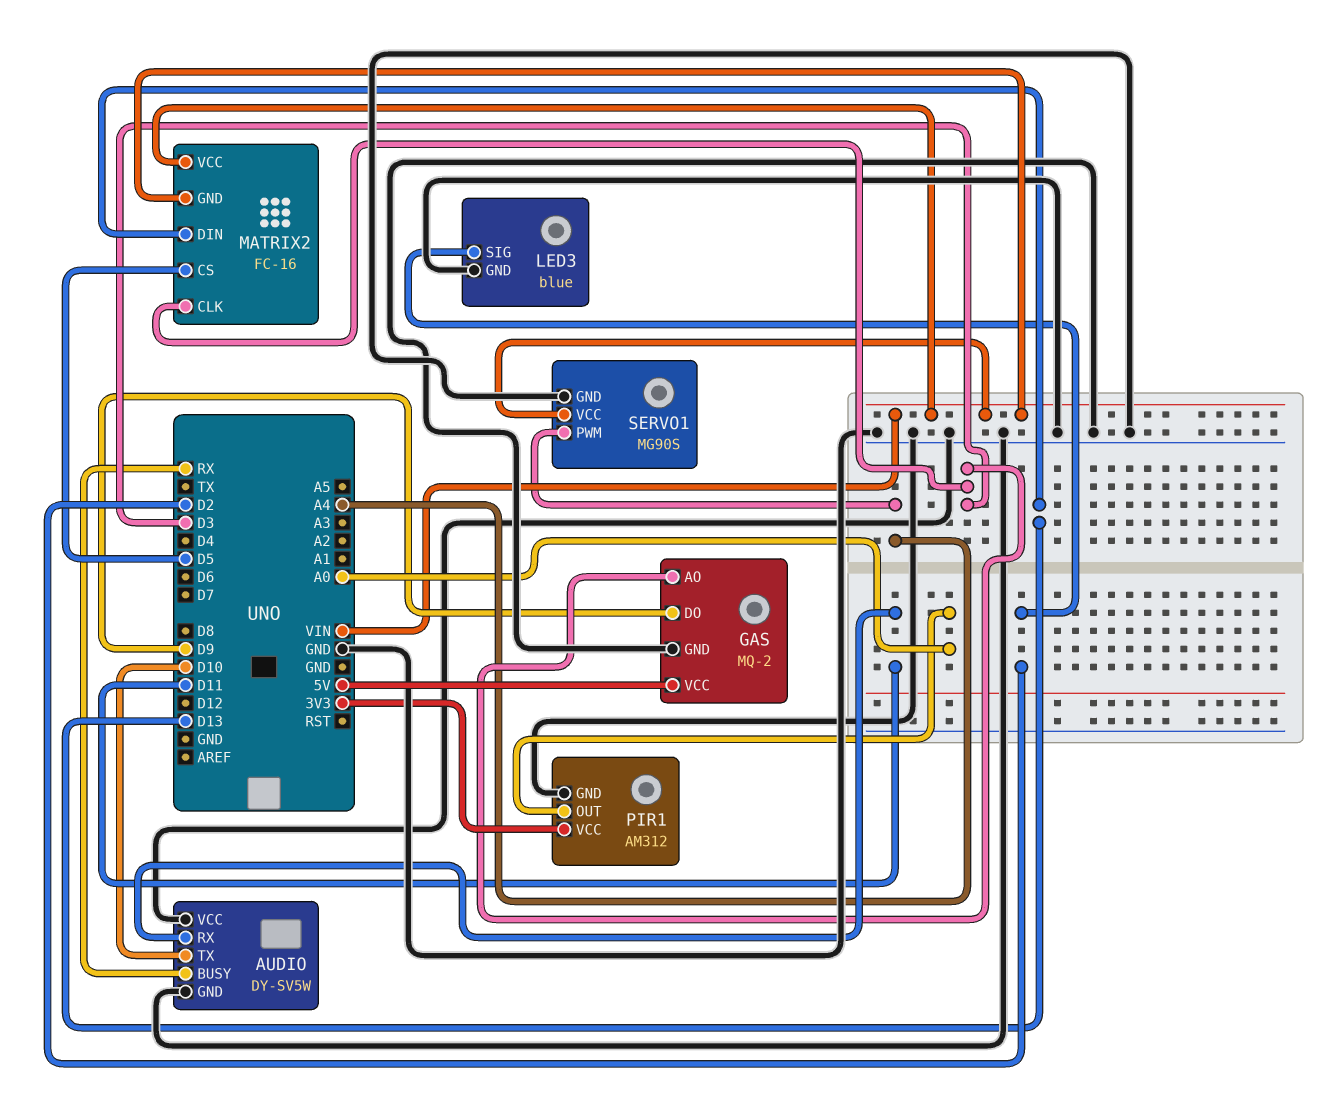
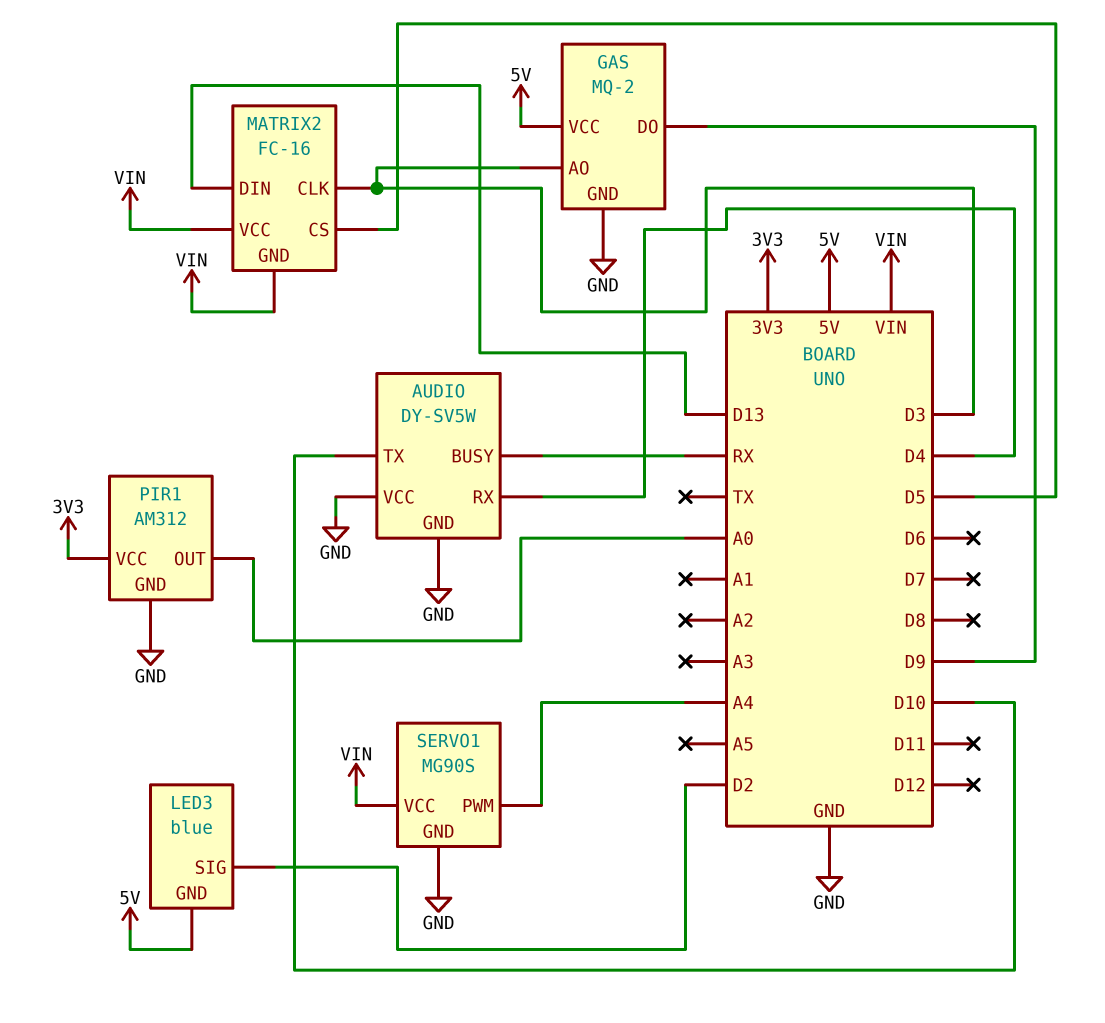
AUDIO pin RX: D11 -> D4
LED3 pin GND: GND -> 5V

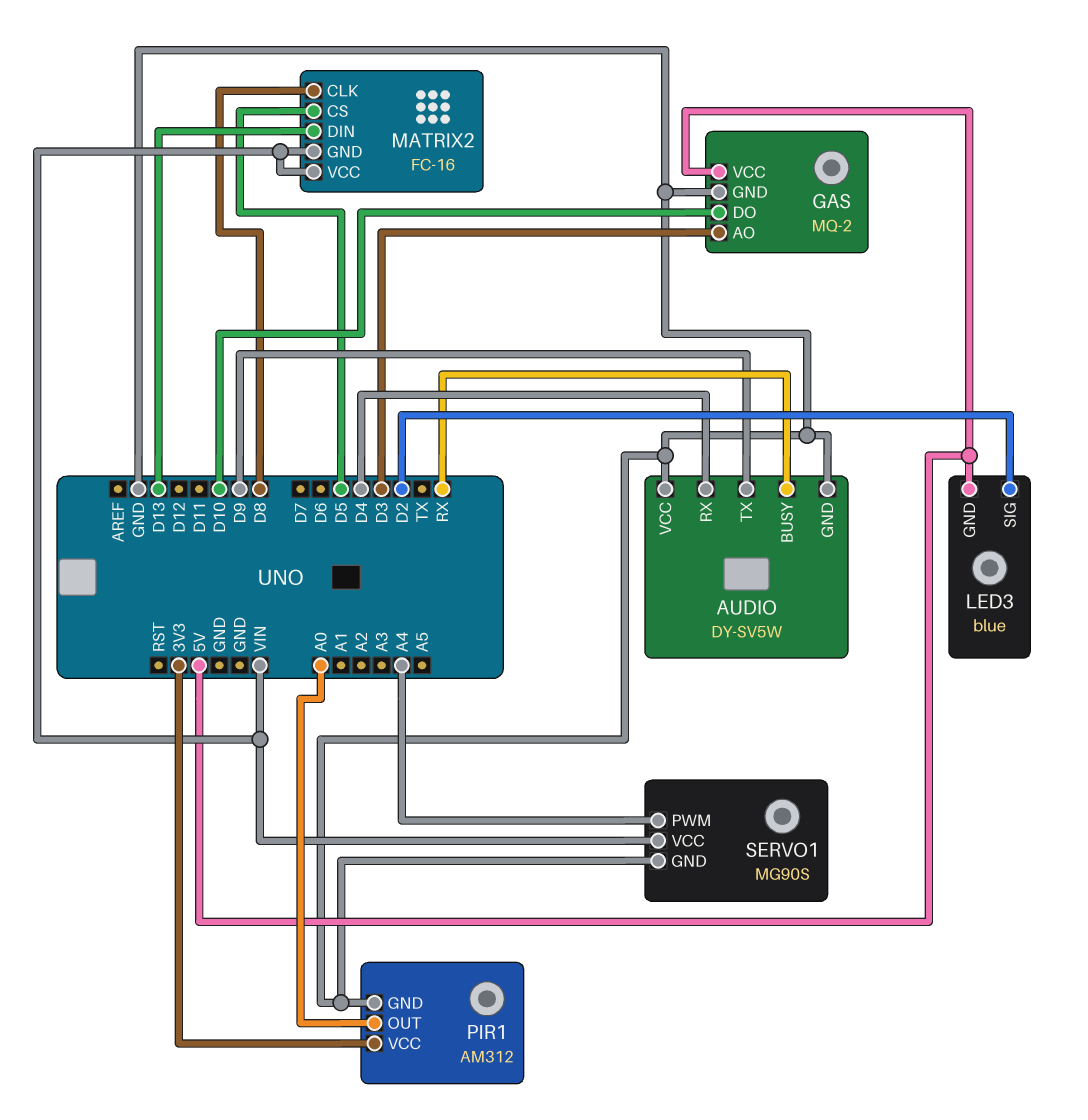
AUDIO pin TX: D10 -> D9
GAS pin DO: D9 -> D10
MATRIX2 pin CLK: D3 -> D8

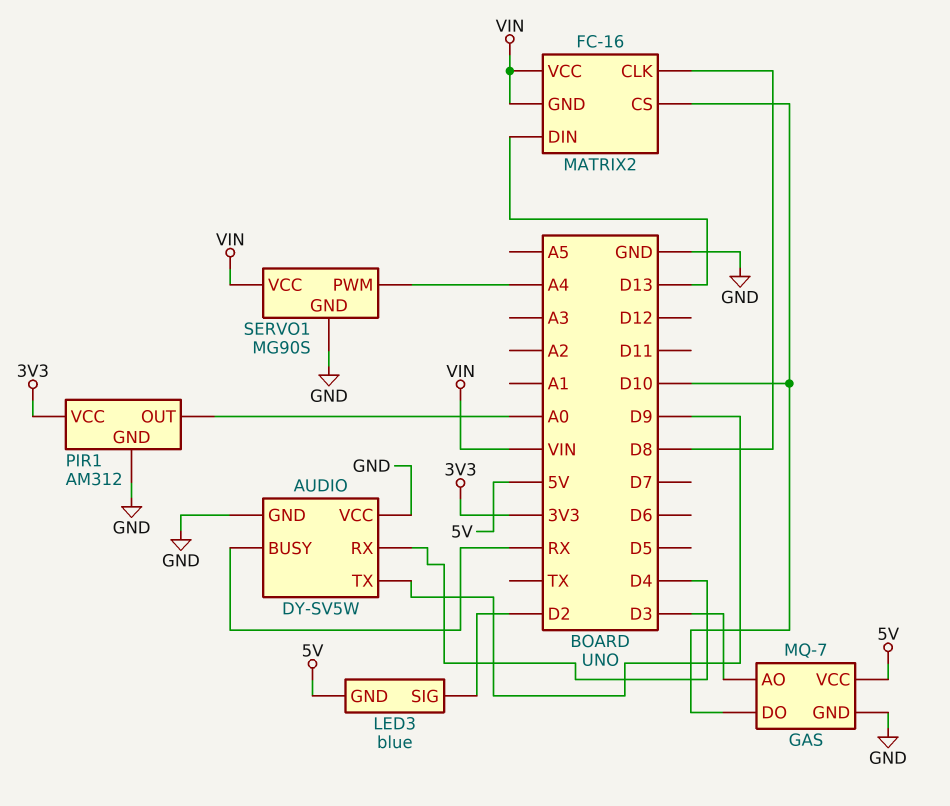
GAS: MQ-2 -> MQ-7
MATRIX2 pin CS: D5 -> D10

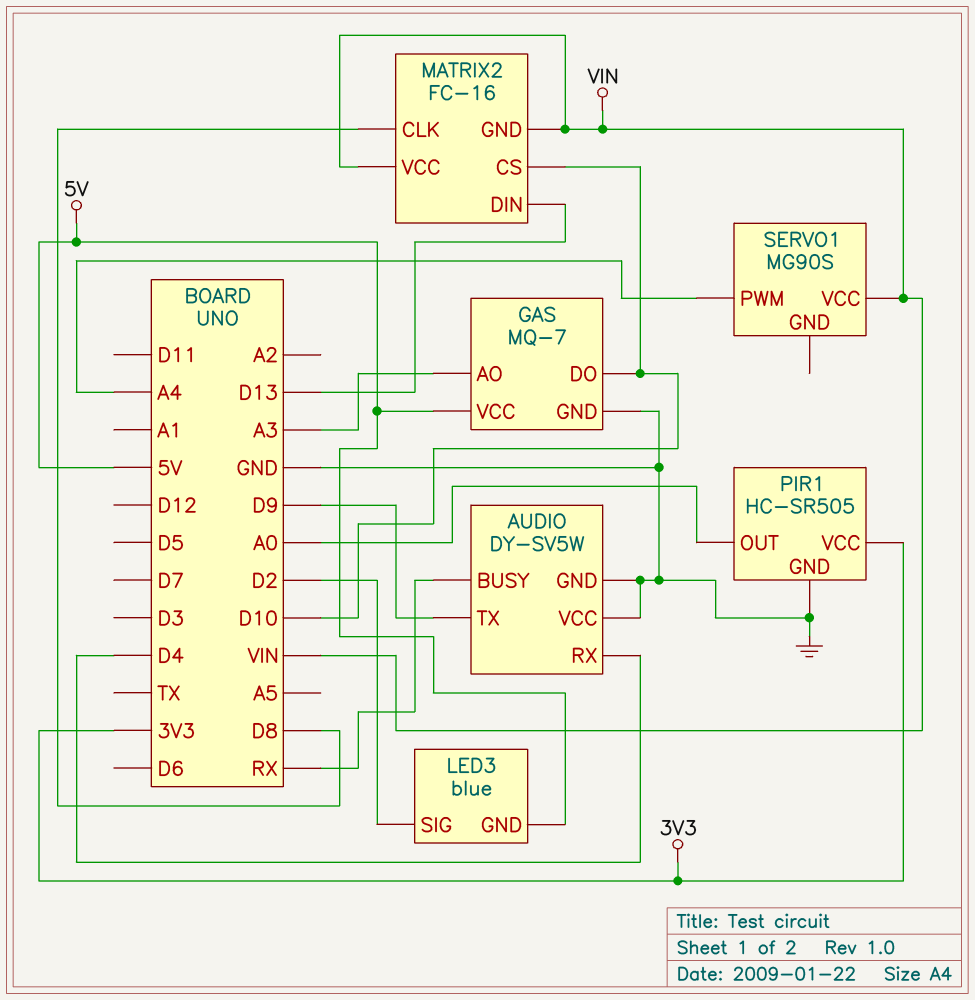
GAS pin AO: D3 -> A3
PIR1: AM312 -> HC-SR505
SERVO1 pin GND: GND -> none

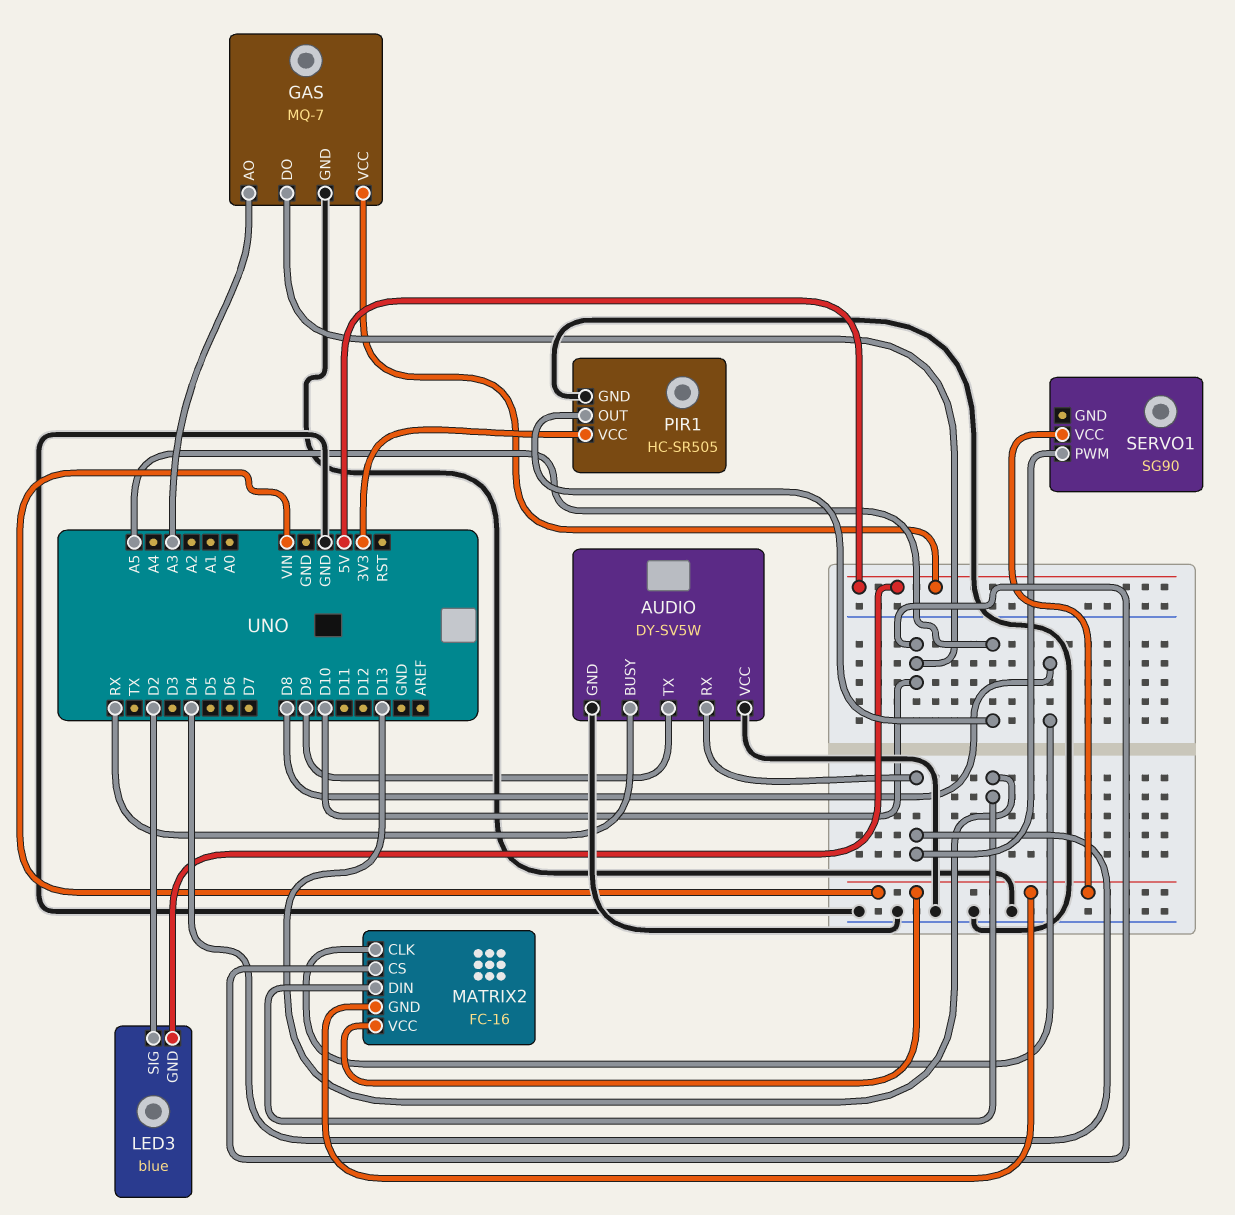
PIR1 pin OUT: A0 -> A5
SERVO1: MG90S -> SG90
SERVO1 pin PWM: A4 -> D4

